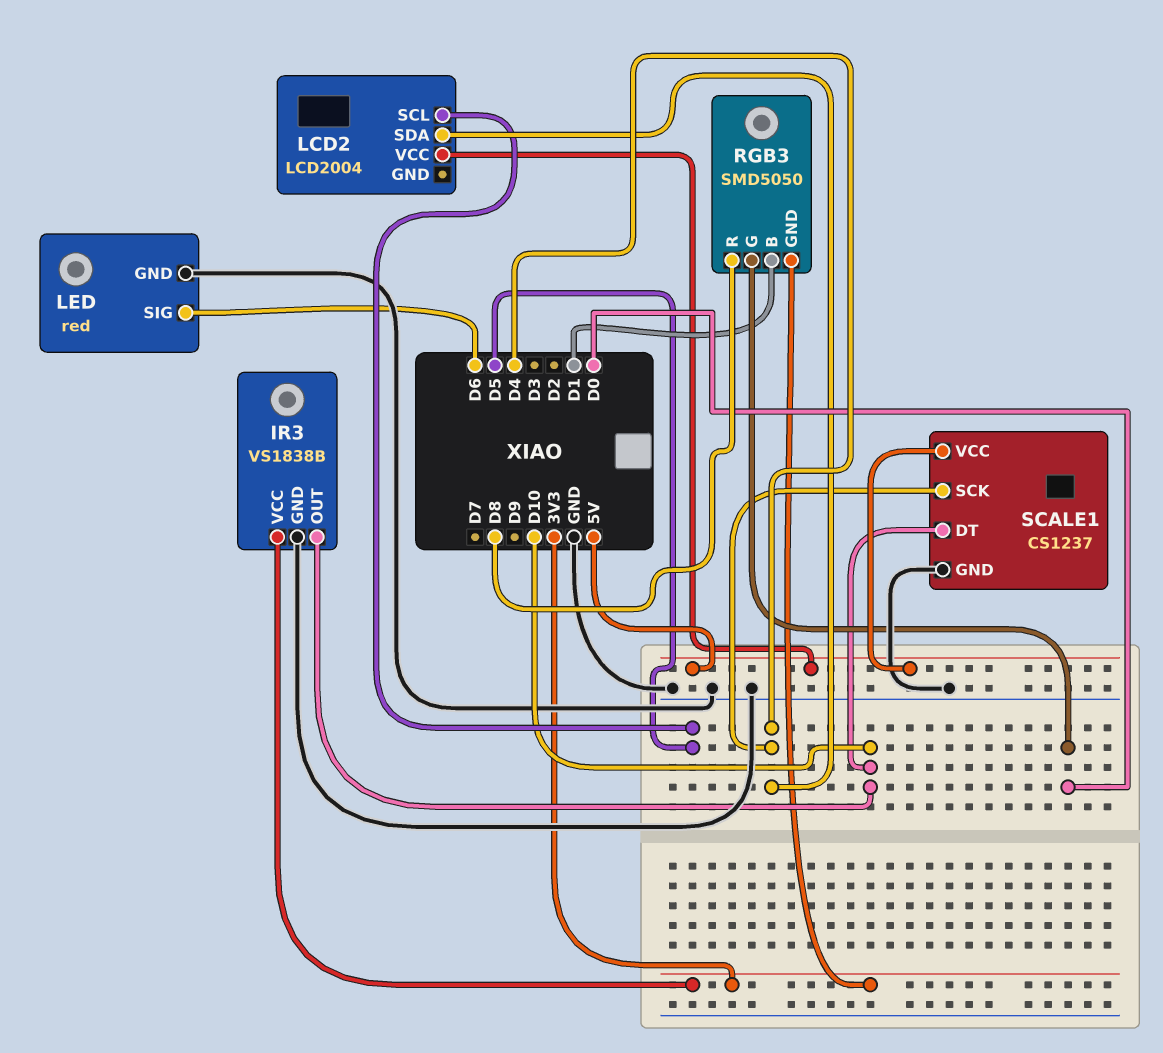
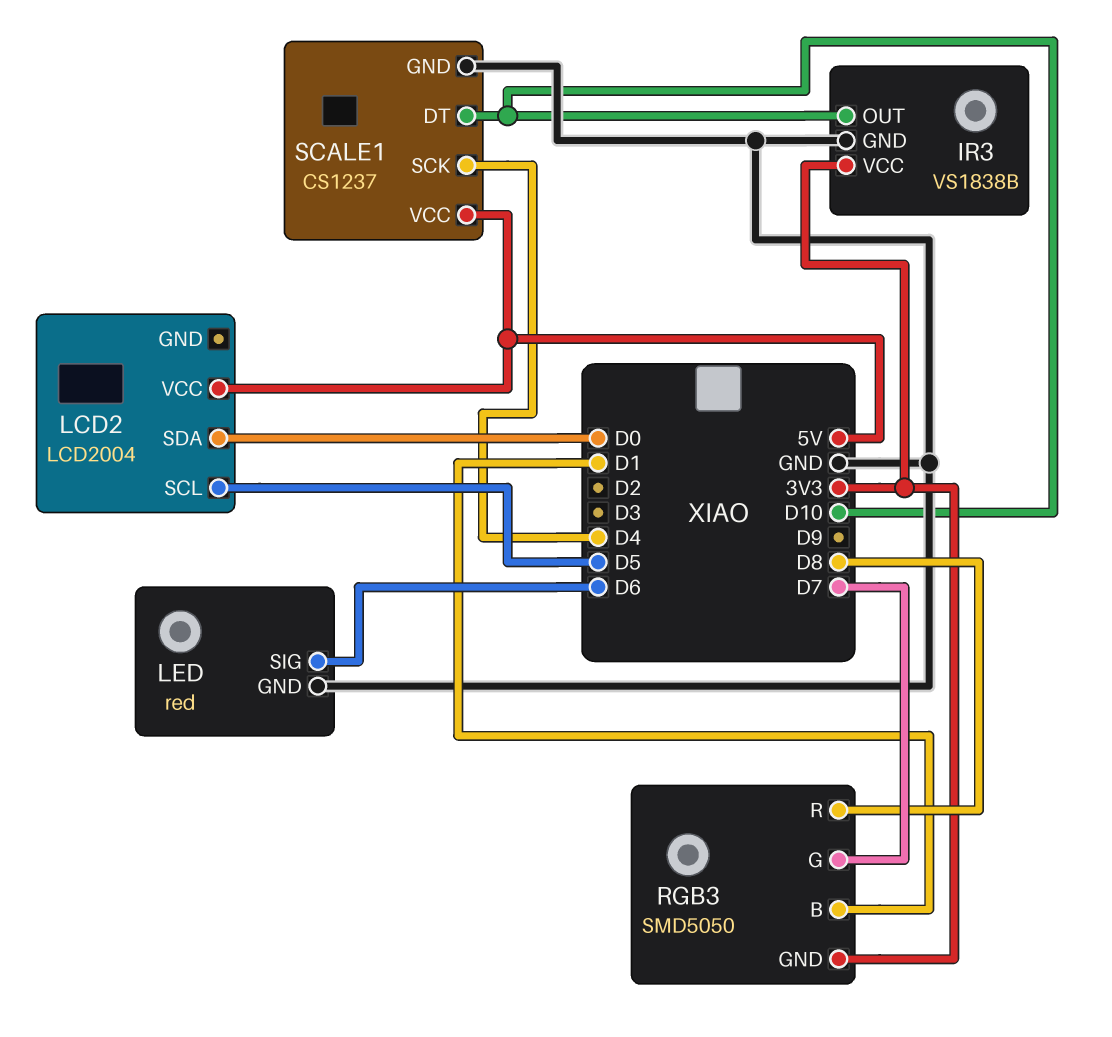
LCD2 pin SDA: D4 -> D0
RGB3 pin G: D0 -> D7

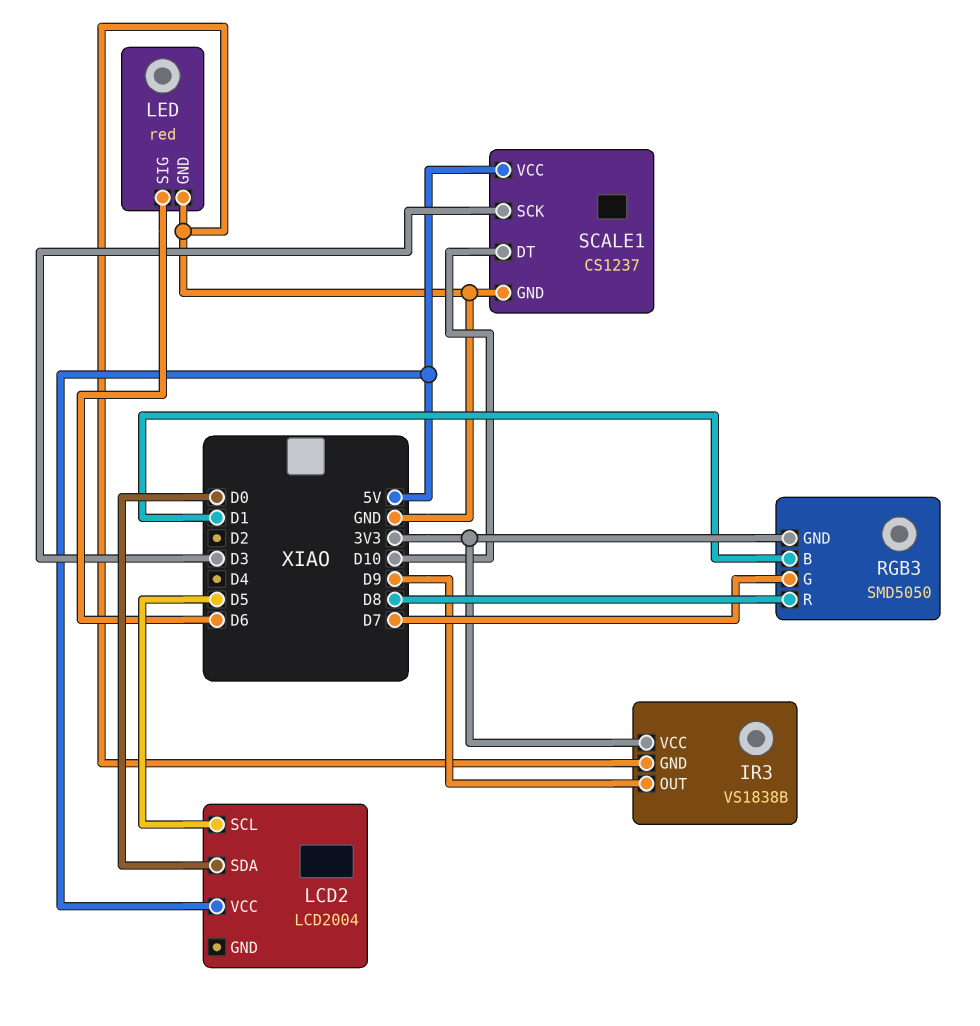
IR3 pin OUT: D10 -> D9
SCALE1 pin SCK: D4 -> D3

